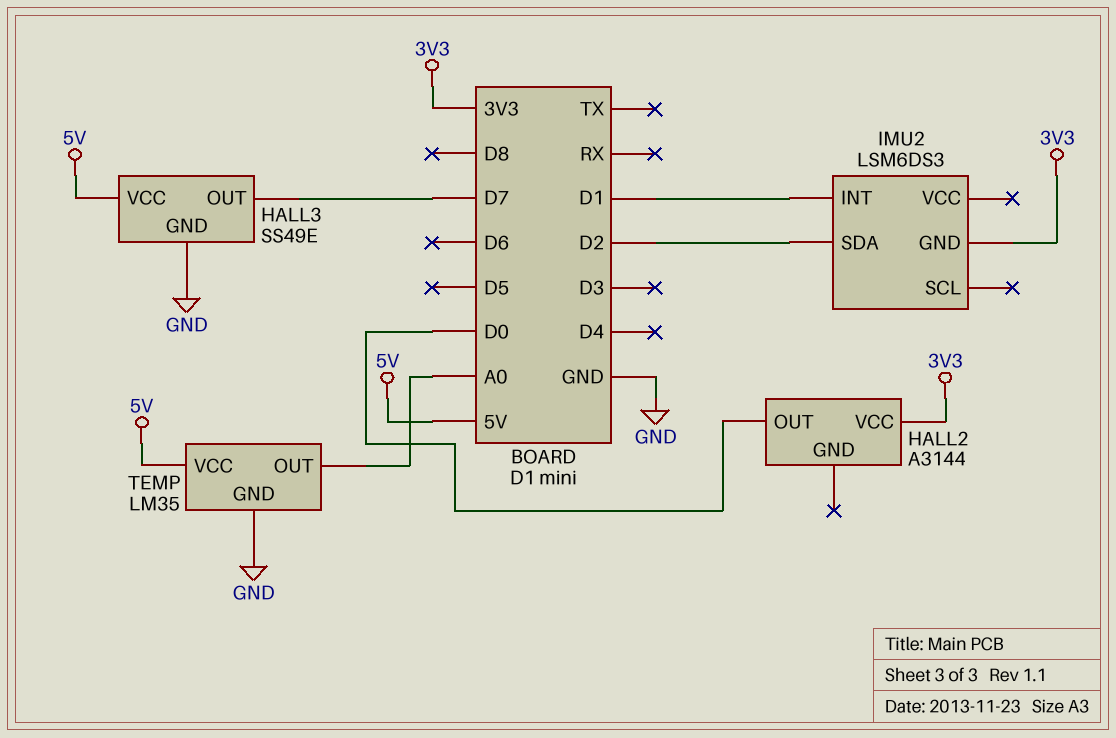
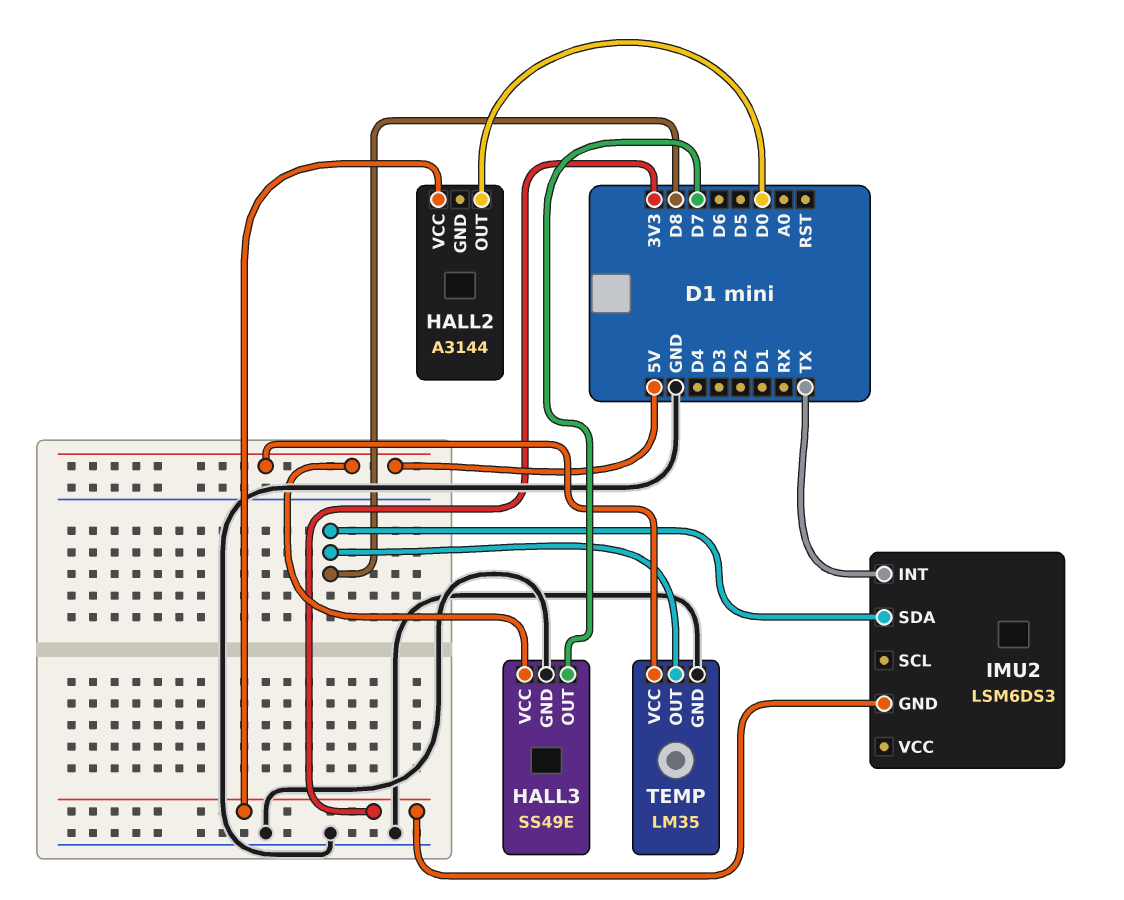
IMU2 pin INT: D1 -> TX
IMU2 pin SDA: D2 -> D8
TEMP pin OUT: A0 -> D8

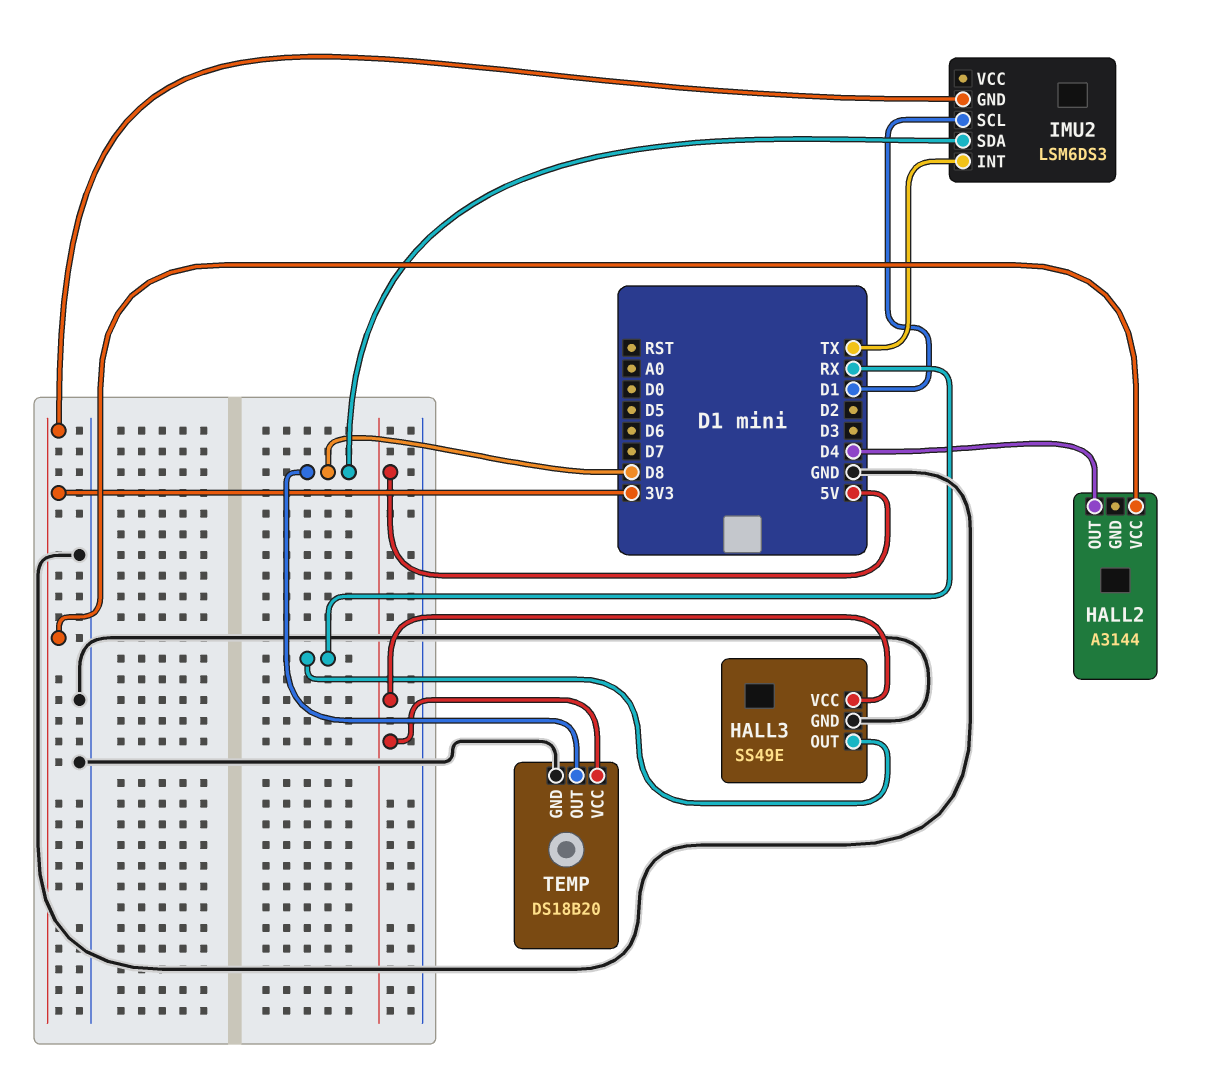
HALL2 pin OUT: D0 -> D4
HALL3 pin OUT: D7 -> RX
IMU2 pin SCL: none -> D1
TEMP: LM35 -> DS18B20

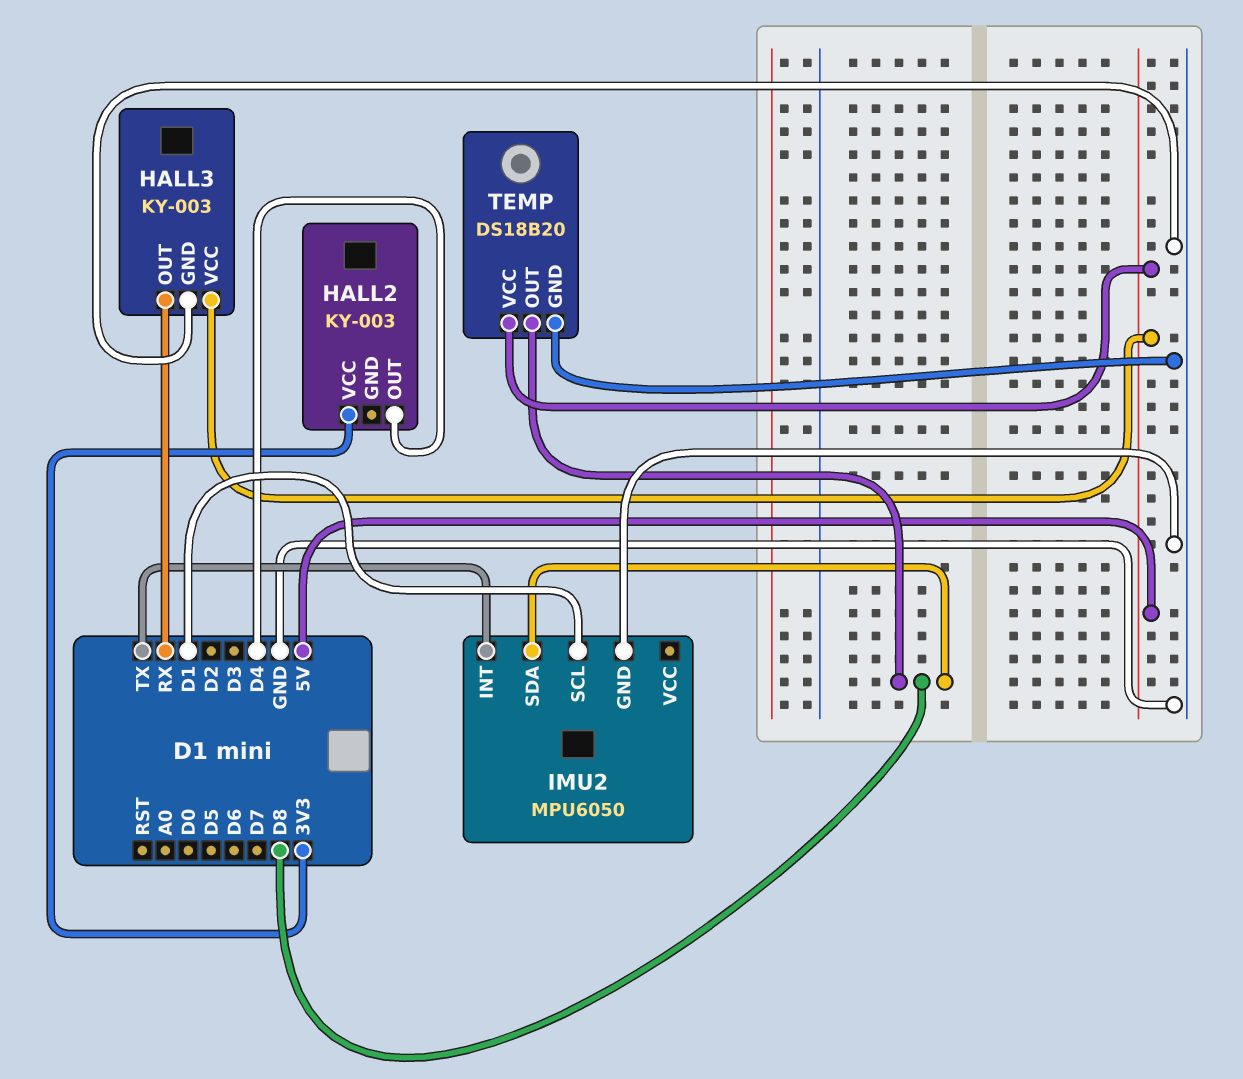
HALL2: A3144 -> KY-003
HALL3: SS49E -> KY-003
IMU2: LSM6DS3 -> MPU6050
IMU2 pin GND: 3V3 -> GND

